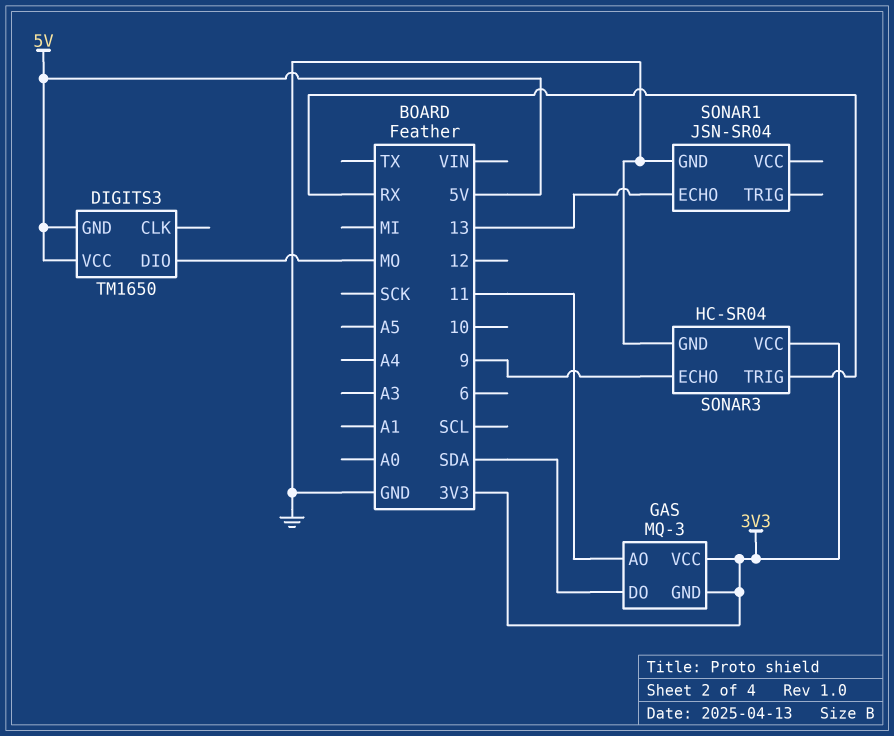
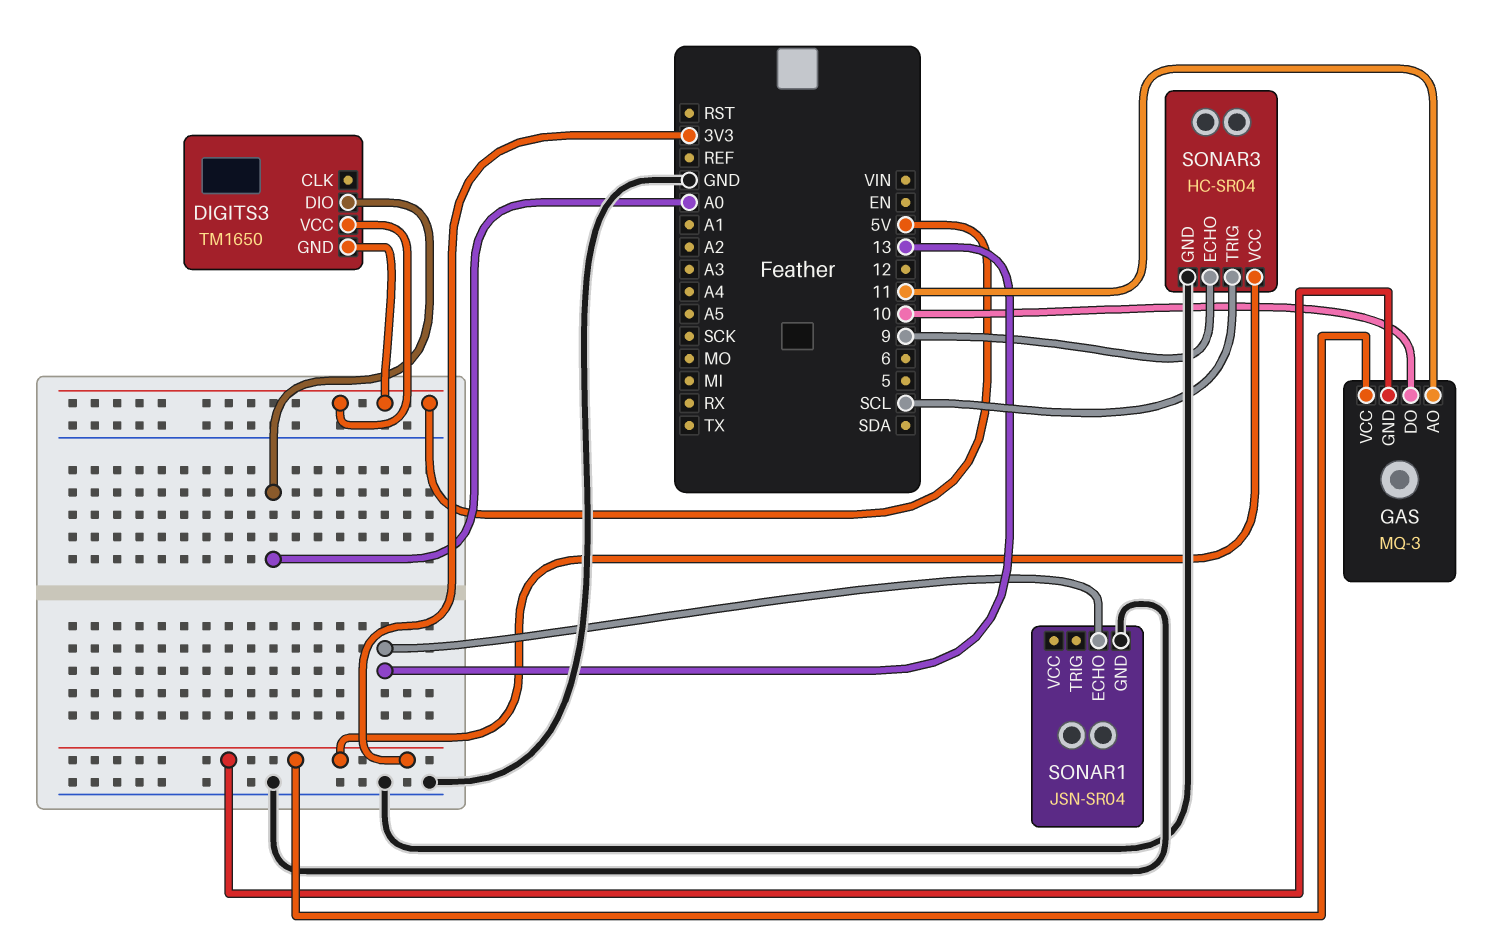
DIGITS3 pin DIO: MO -> A0
GAS pin DO: SDA -> 10
SONAR3 pin TRIG: RX -> SCL

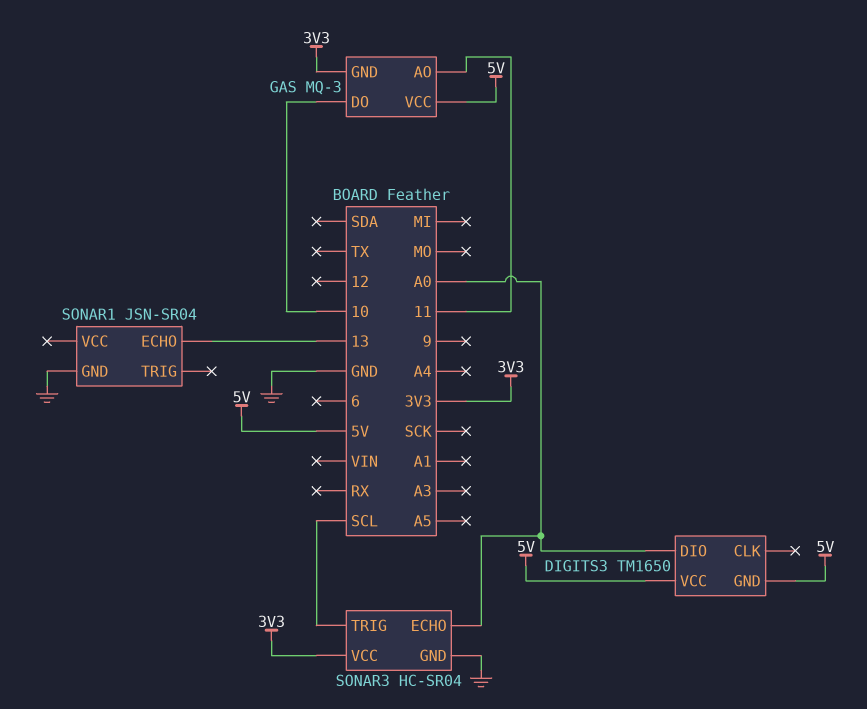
GAS pin VCC: 3V3 -> 5V
SONAR3 pin ECHO: 9 -> A0

